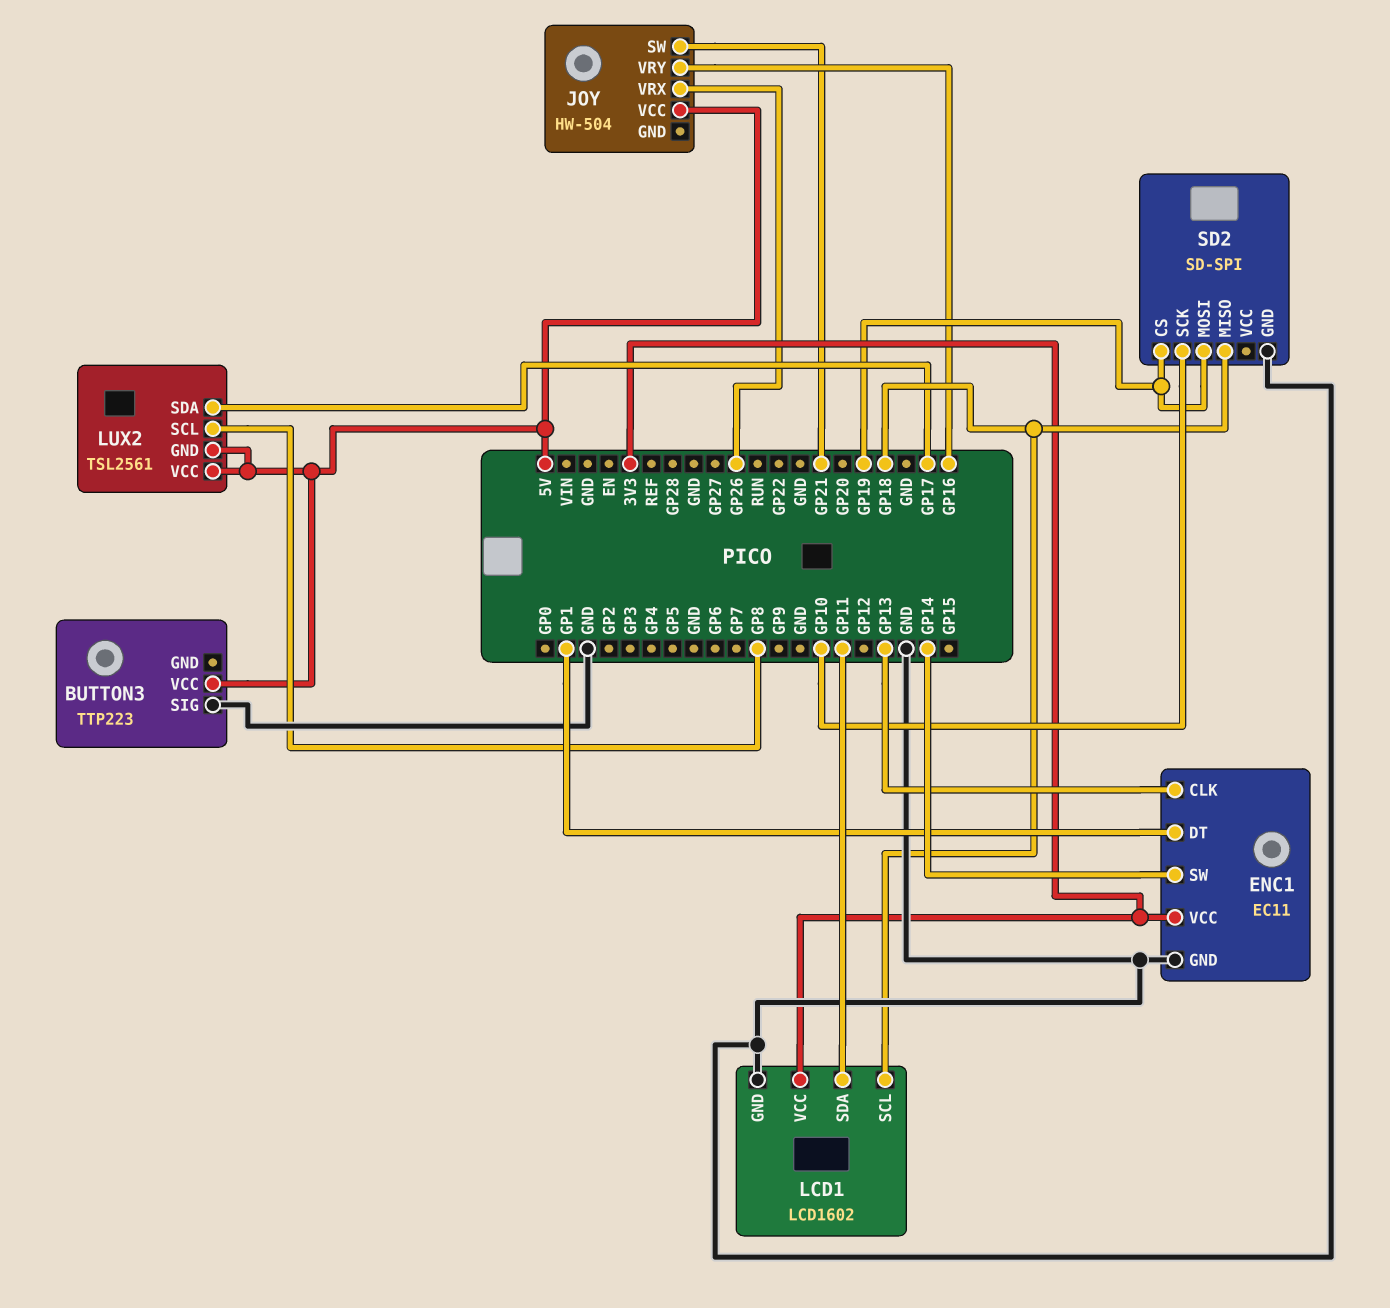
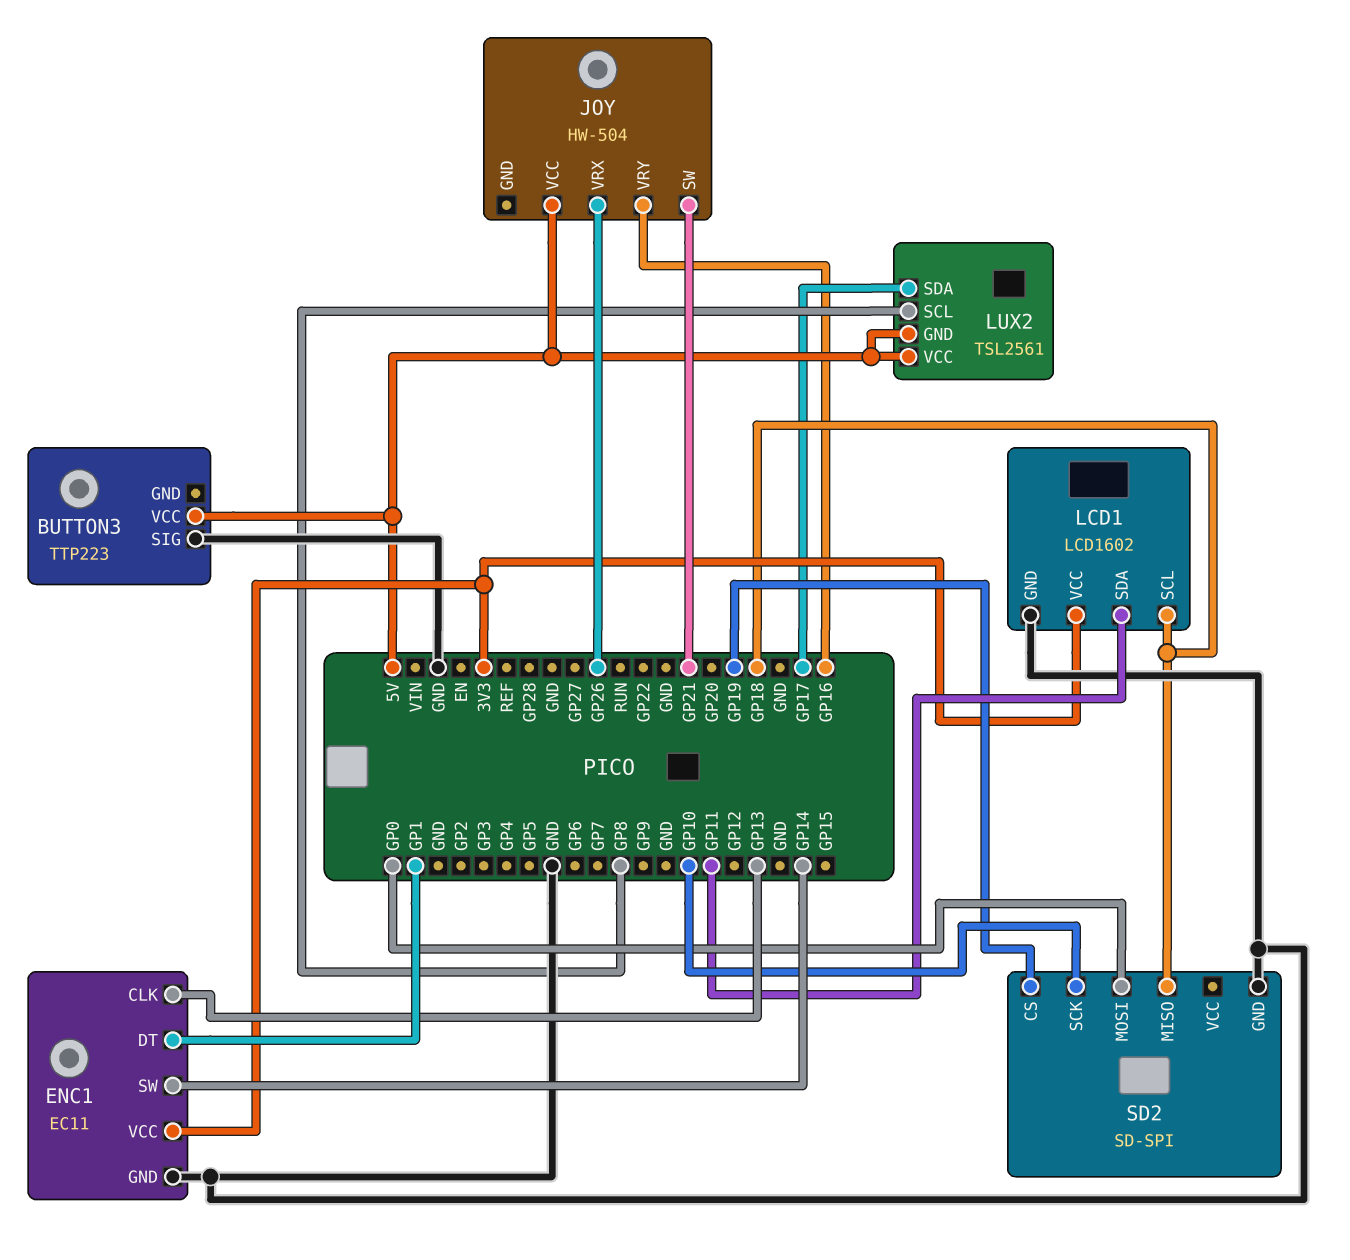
SD2 pin MOSI: GP19 -> GP0

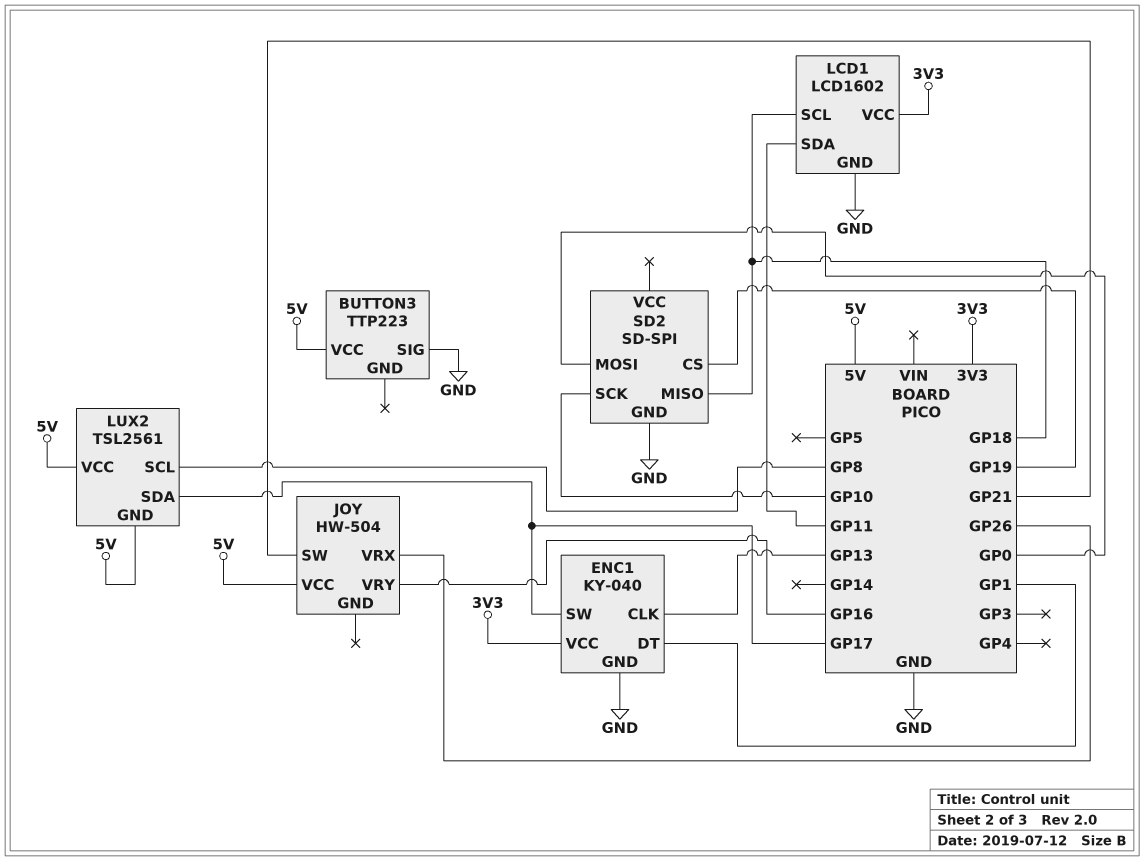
ENC1: EC11 -> KY-040
ENC1 pin SW: GP14 -> GP17

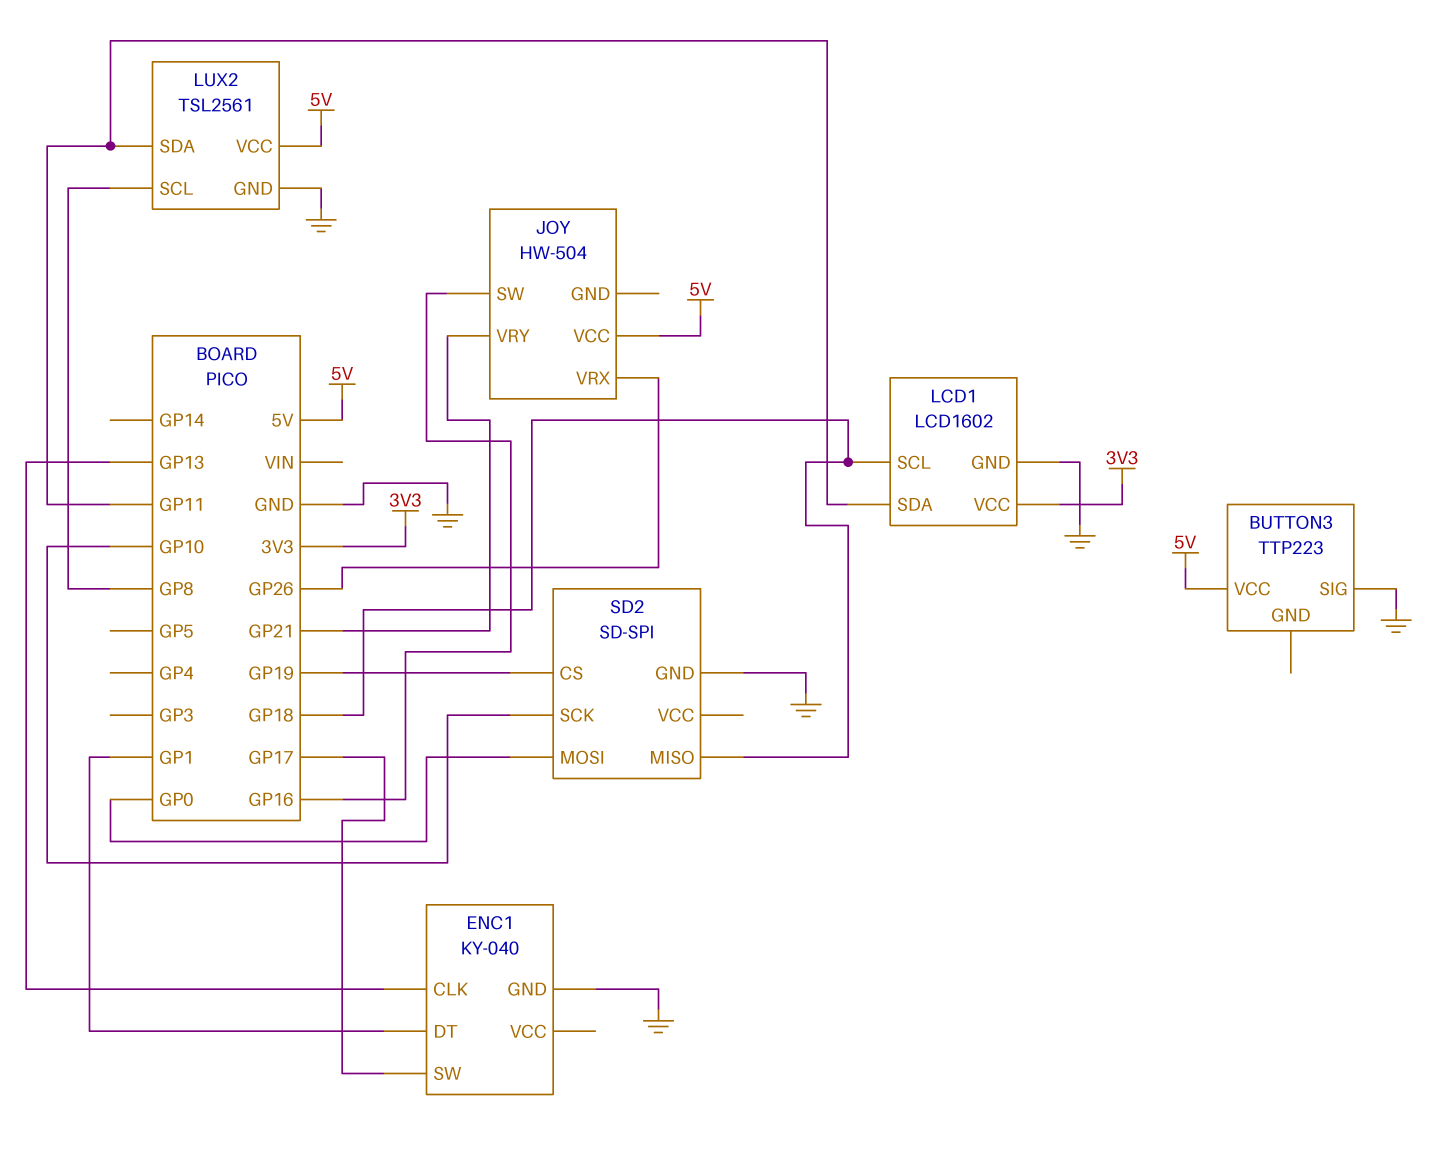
ENC1 pin VCC: 3V3 -> none
JOY pin SW: GP21 -> GP16
JOY pin VRY: GP16 -> GP21
LUX2 pin GND: 5V -> GND
LUX2 pin SDA: GP17 -> GP11

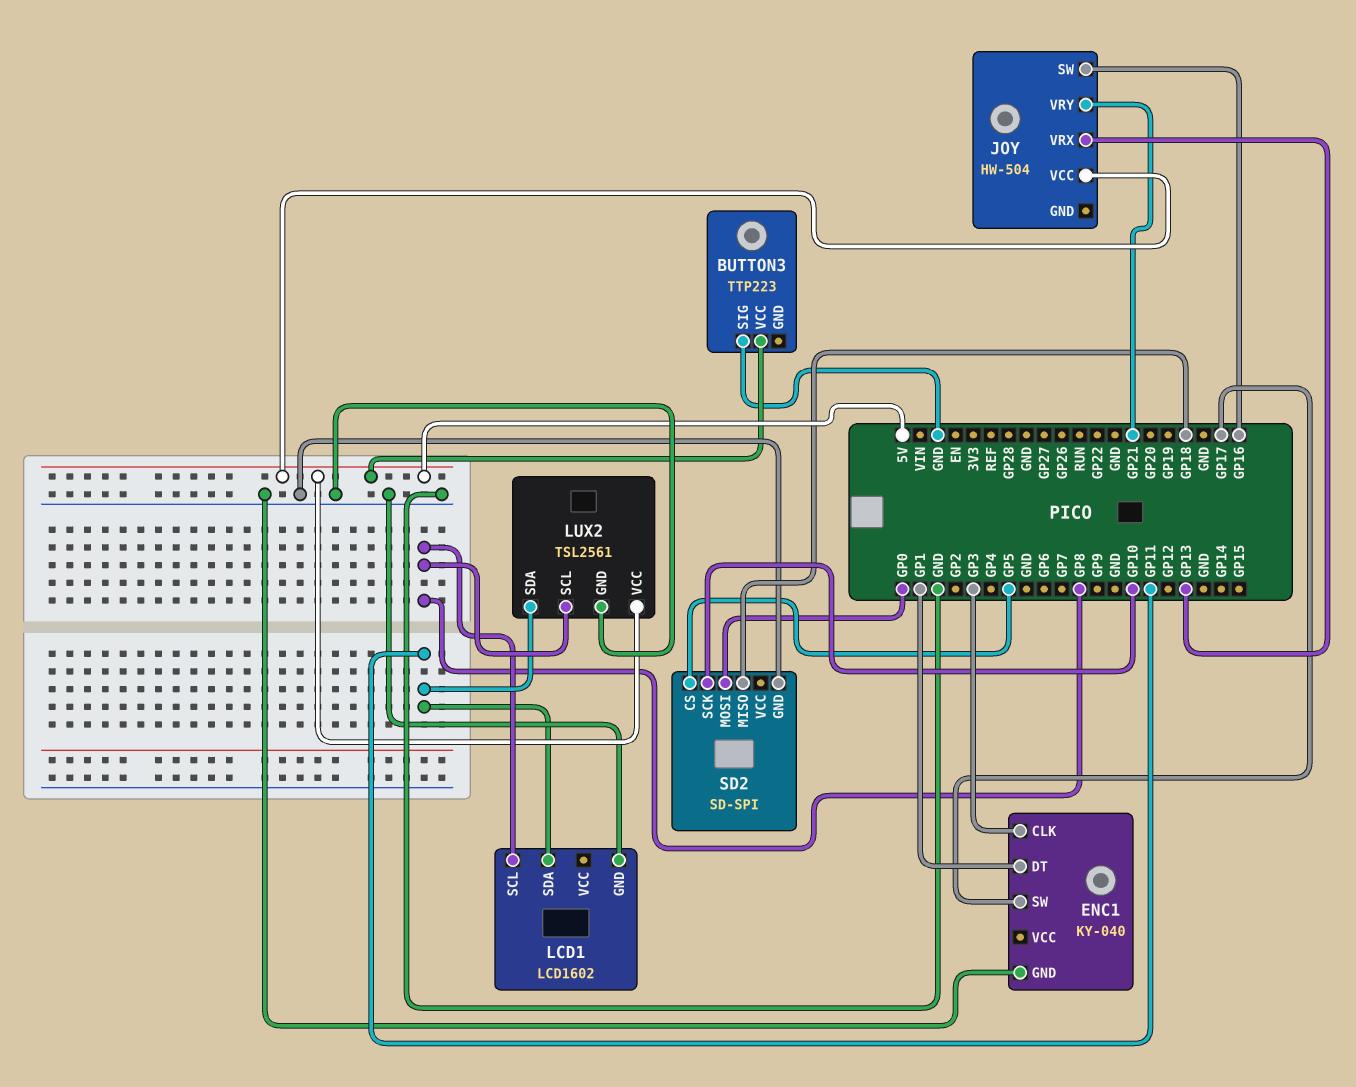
ENC1 pin CLK: GP13 -> GP3
JOY pin VRX: GP26 -> GP13
LCD1 pin SCL: GP18 -> GP8
LCD1 pin VCC: 3V3 -> none
SD2 pin CS: GP19 -> GP5

